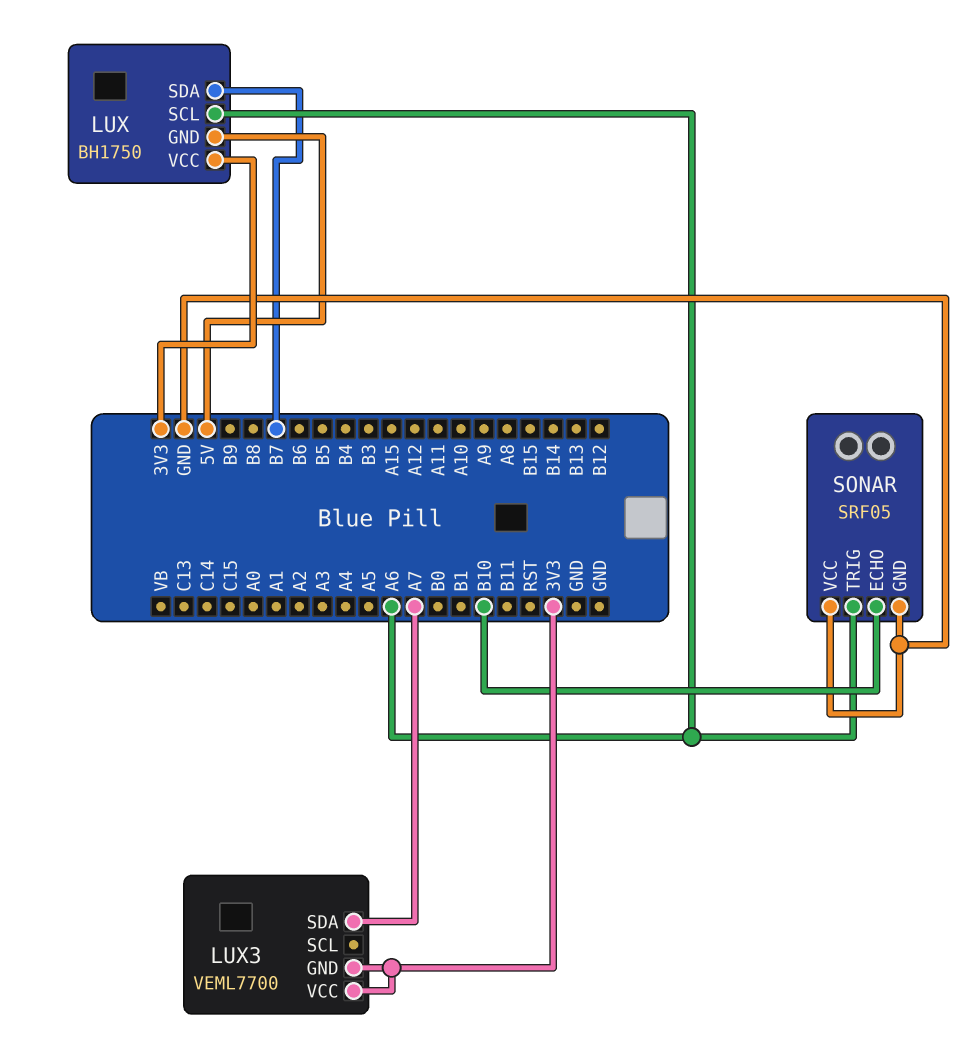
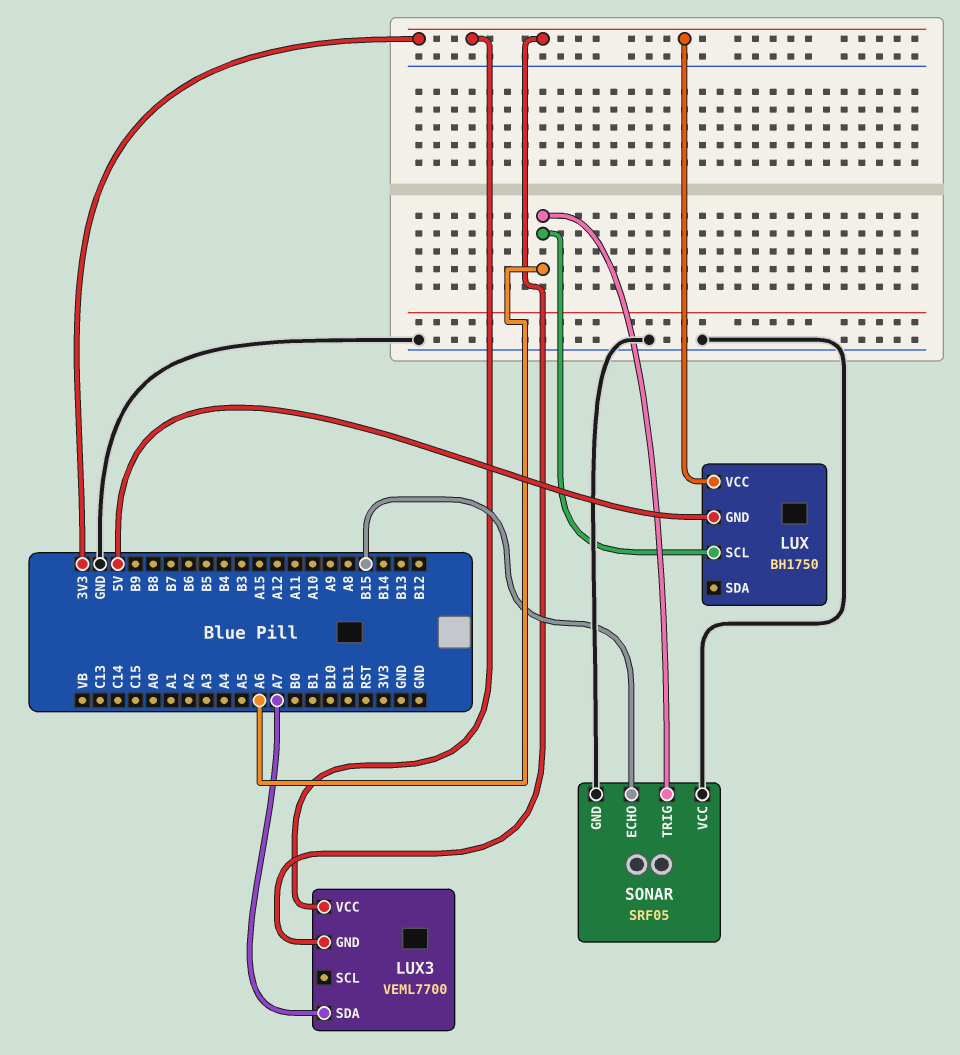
LUX pin SDA: B7 -> none
SONAR pin ECHO: B10 -> B15

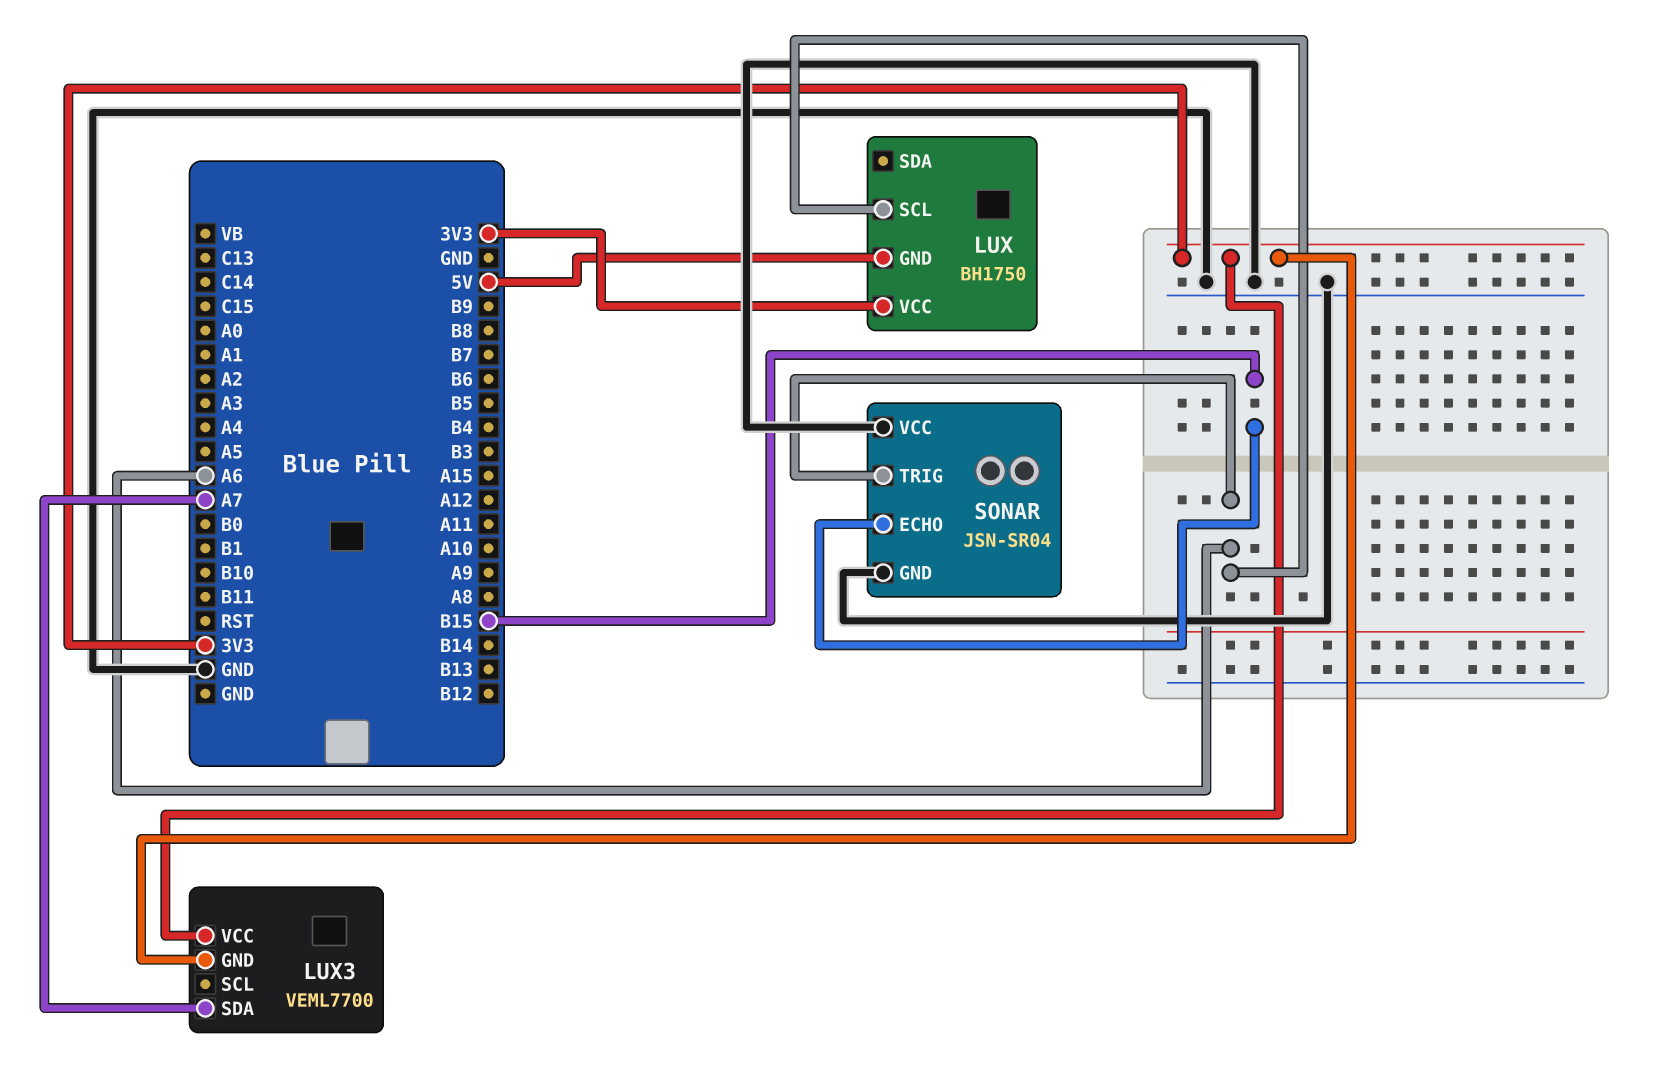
SONAR: SRF05 -> JSN-SR04

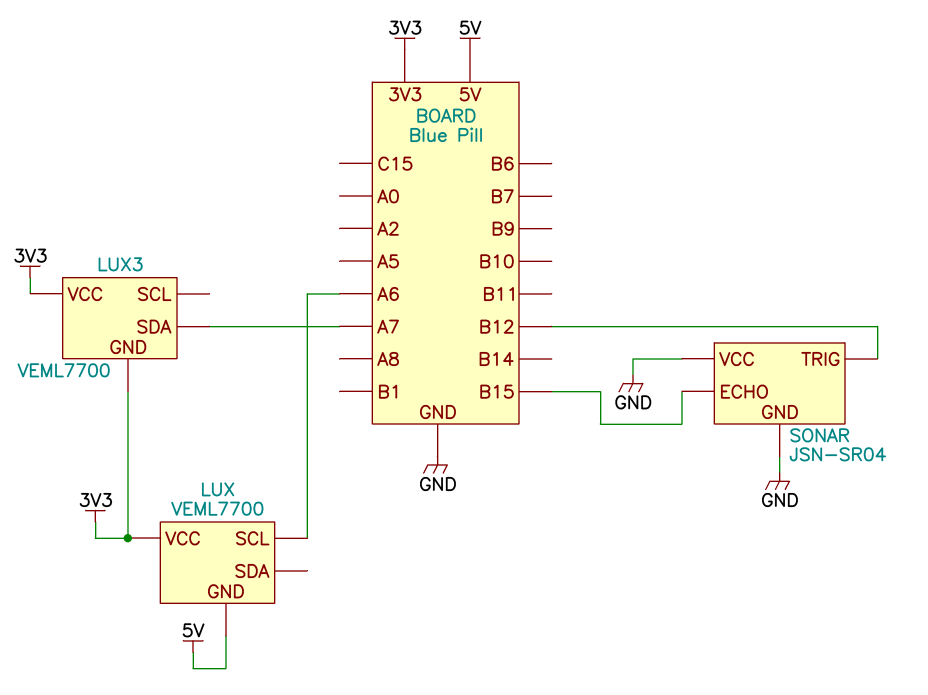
LUX: BH1750 -> VEML7700
SONAR pin TRIG: A6 -> B12

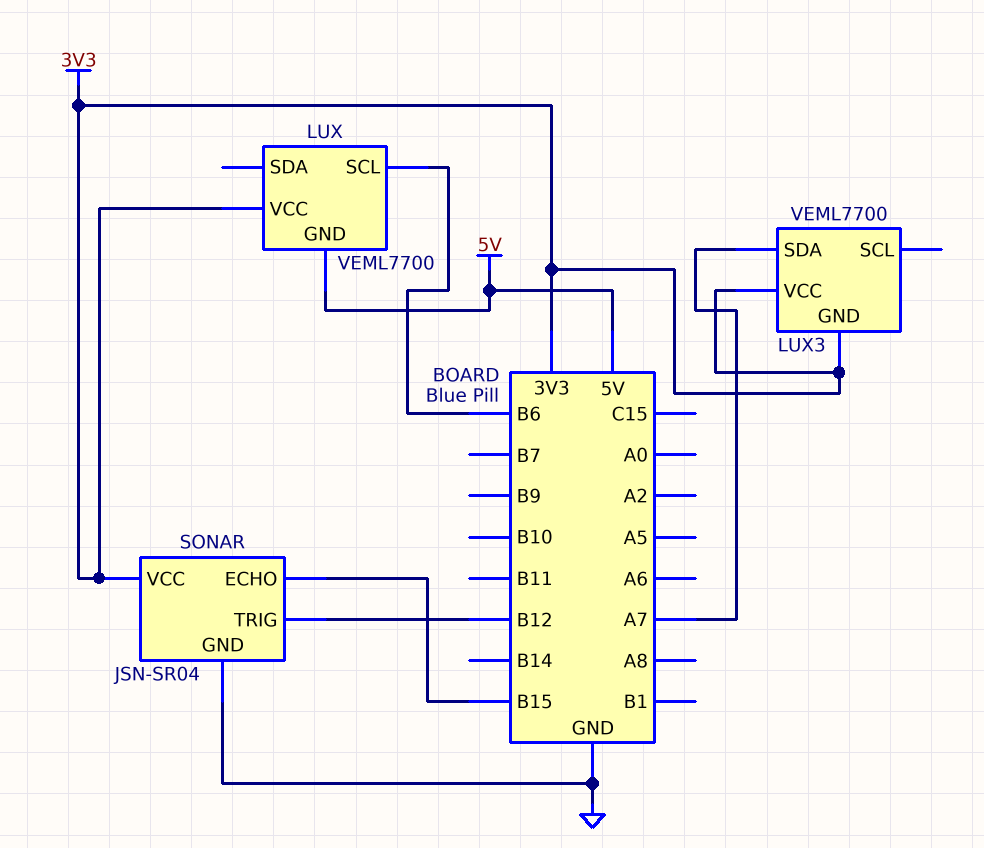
LUX pin SCL: A6 -> B6
SONAR pin VCC: GND -> 3V3

